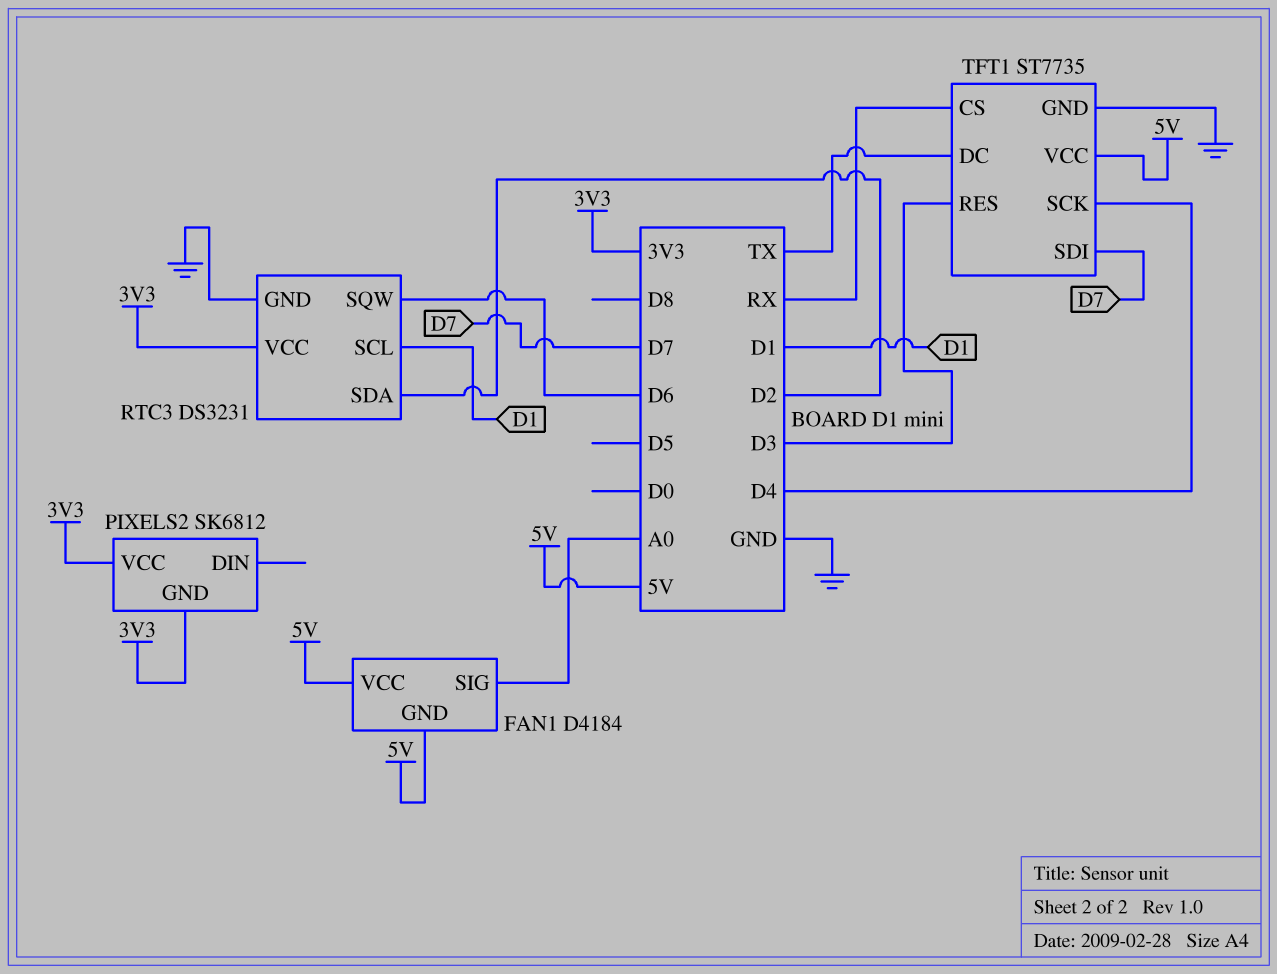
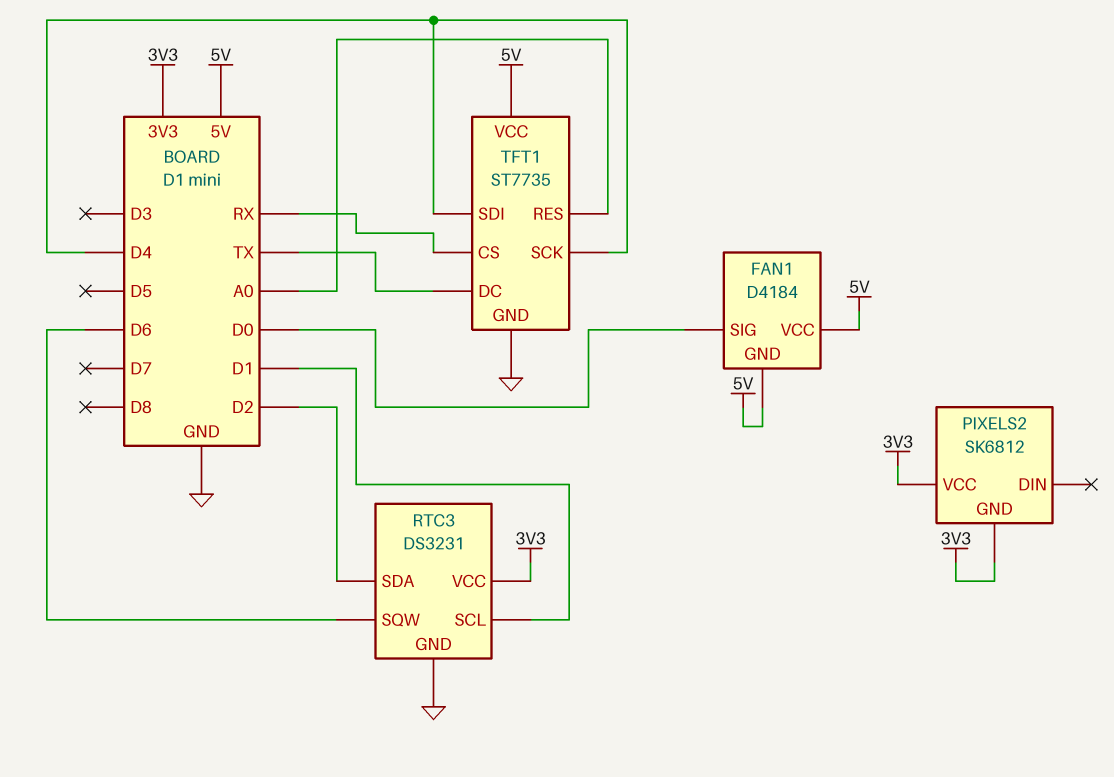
FAN1 pin SIG: A0 -> D0
TFT1 pin RES: D3 -> A0
TFT1 pin SDI: D7 -> D4

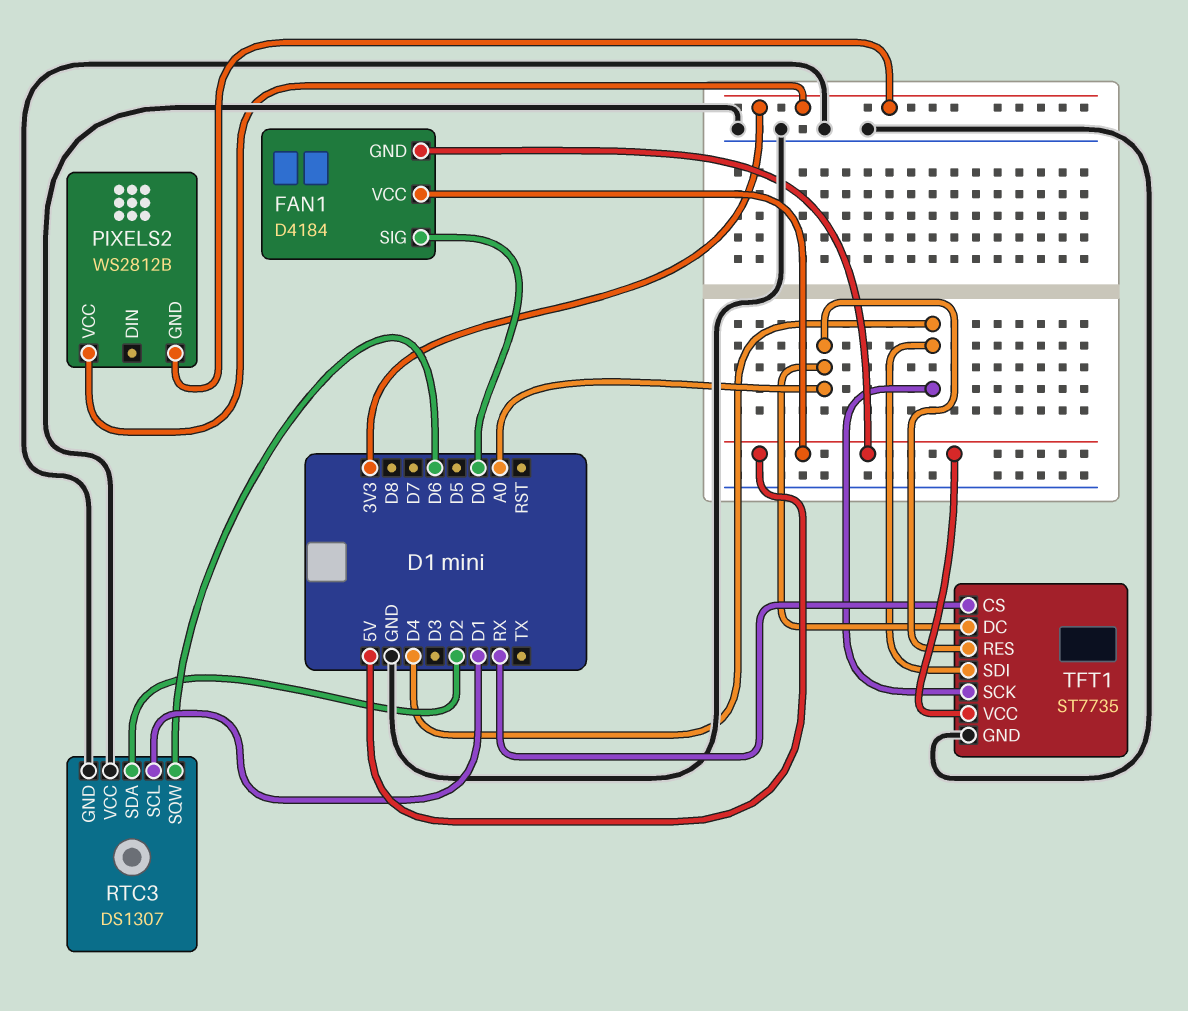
PIXELS2: SK6812 -> WS2812B
RTC3: DS3231 -> DS1307
RTC3 pin VCC: 3V3 -> GND
TFT1 pin DC: TX -> A0

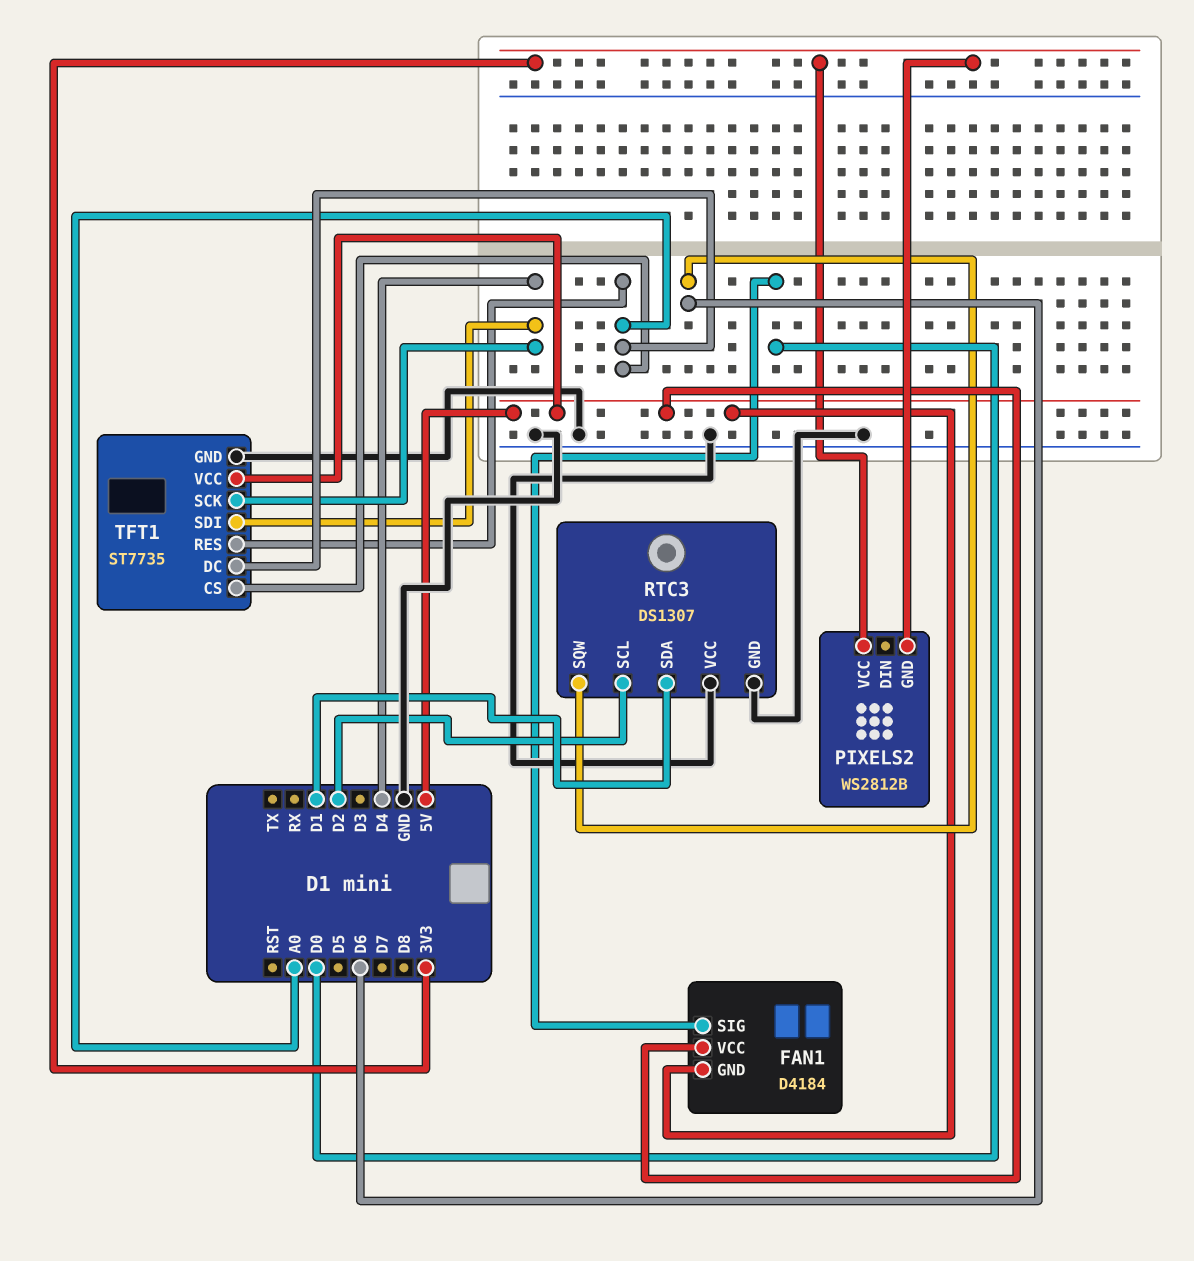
RTC3 pin SCL: D1 -> D2
RTC3 pin SDA: D2 -> D1
TFT1 pin CS: RX -> A0

